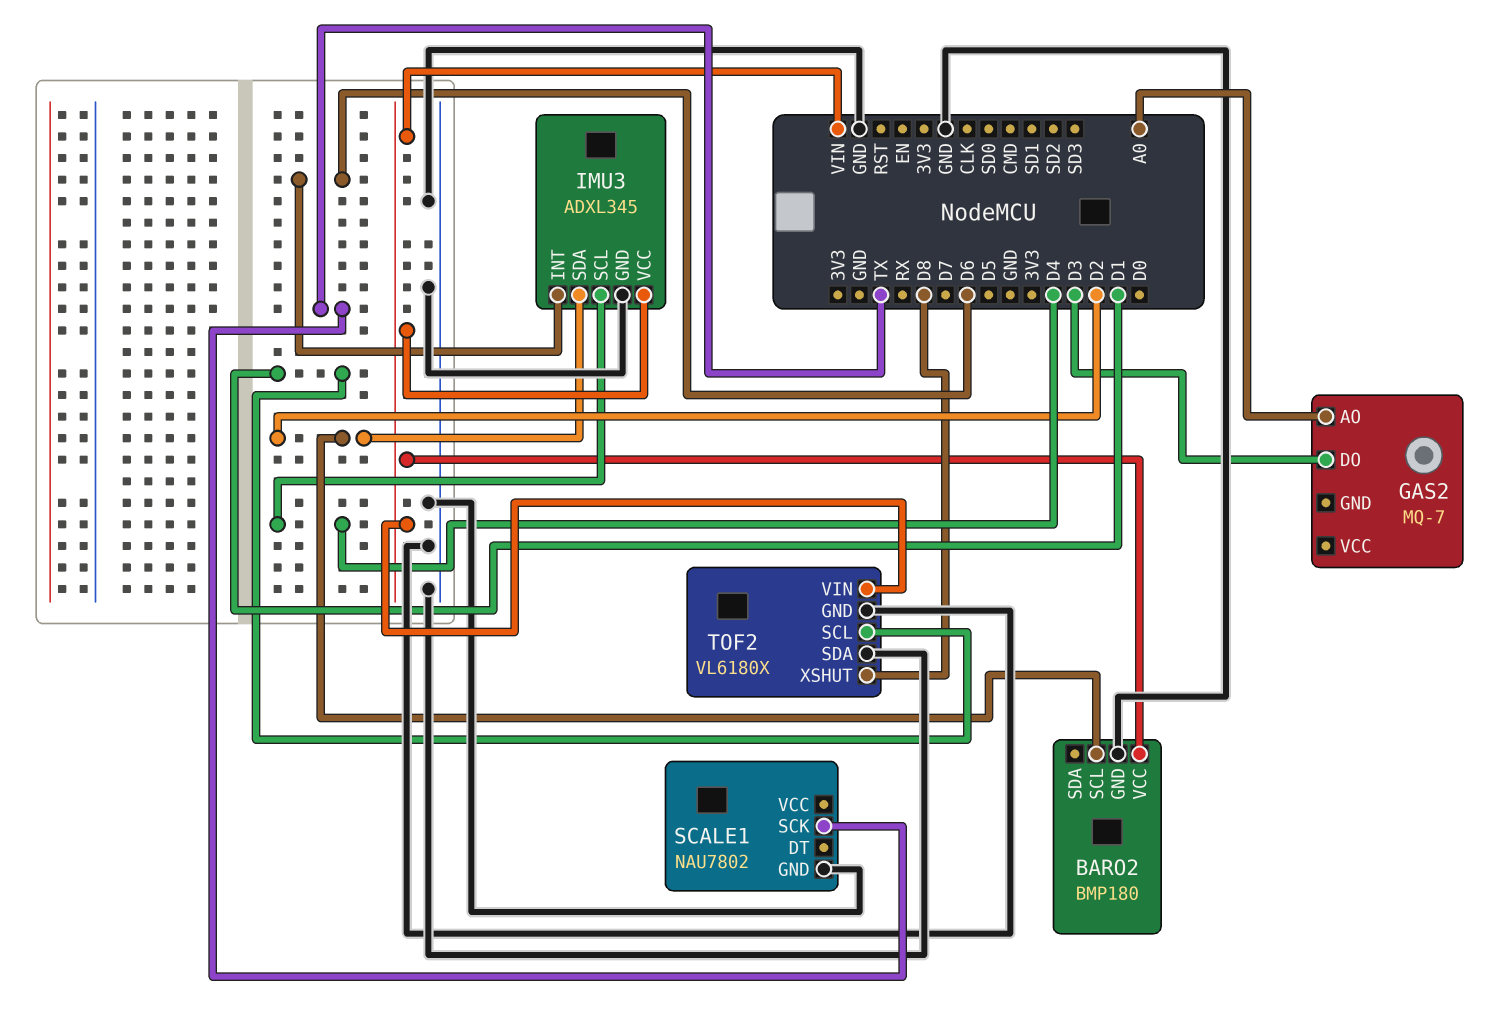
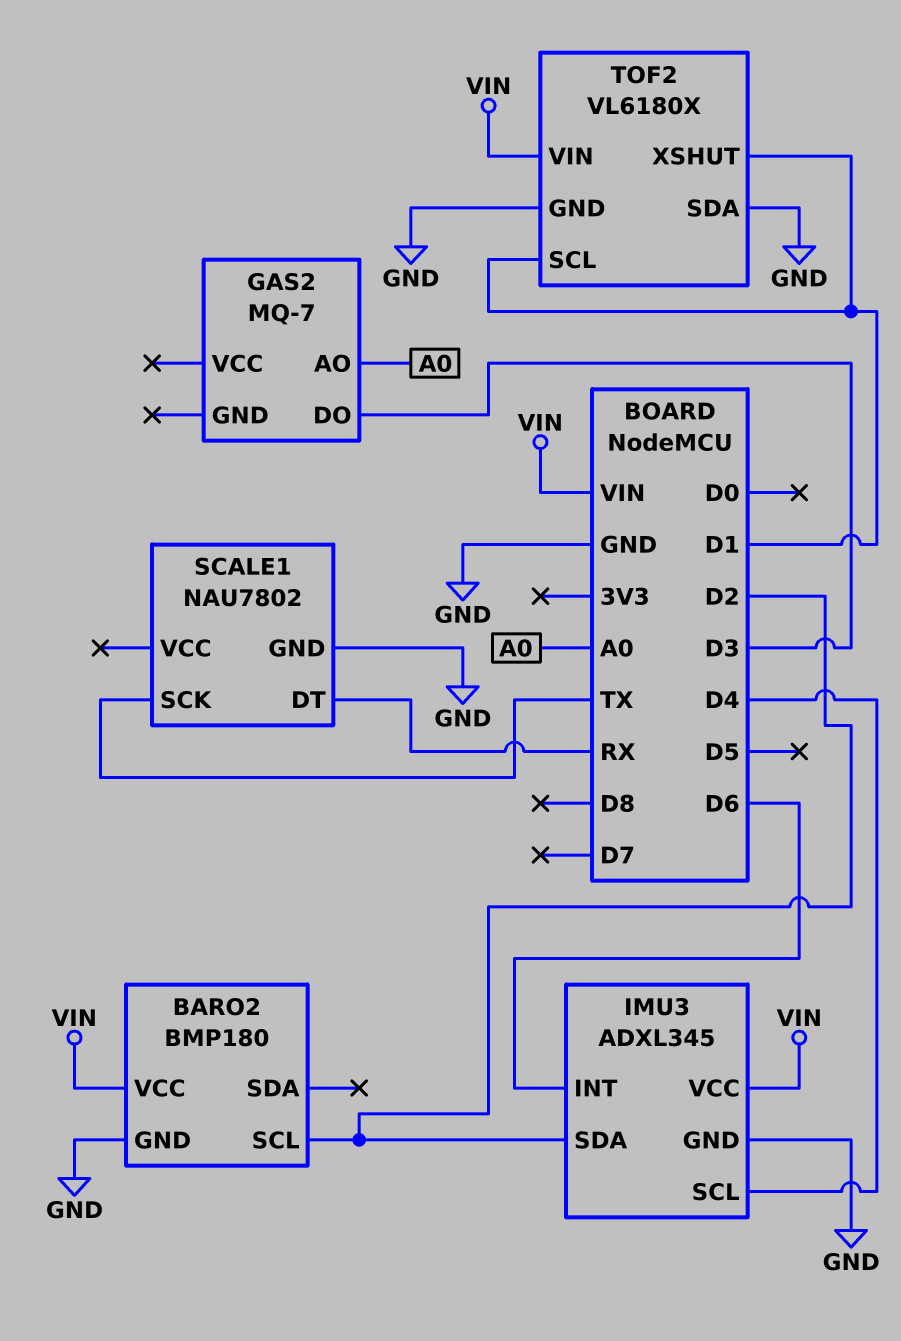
SCALE1 pin DT: none -> RX
TOF2 pin XSHUT: D8 -> D1

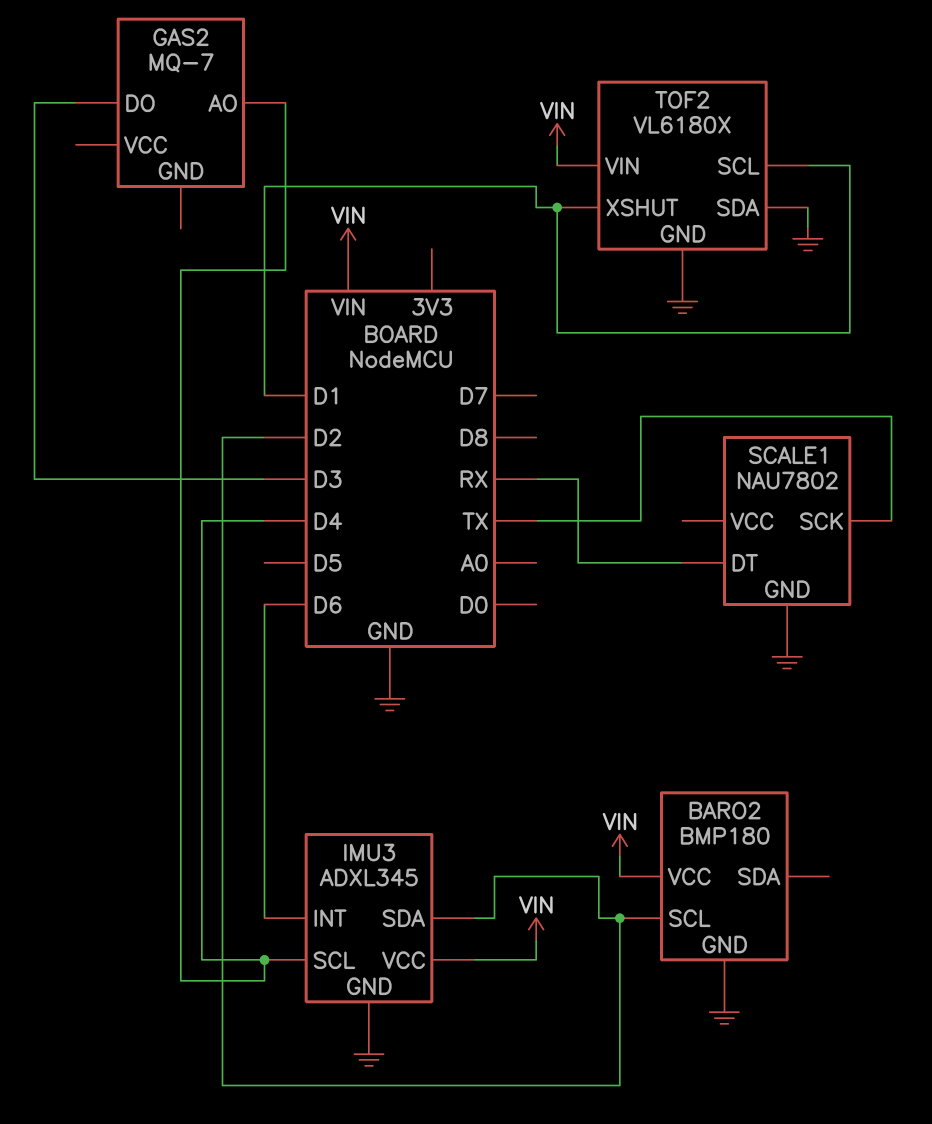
GAS2 pin AO: A0 -> D4

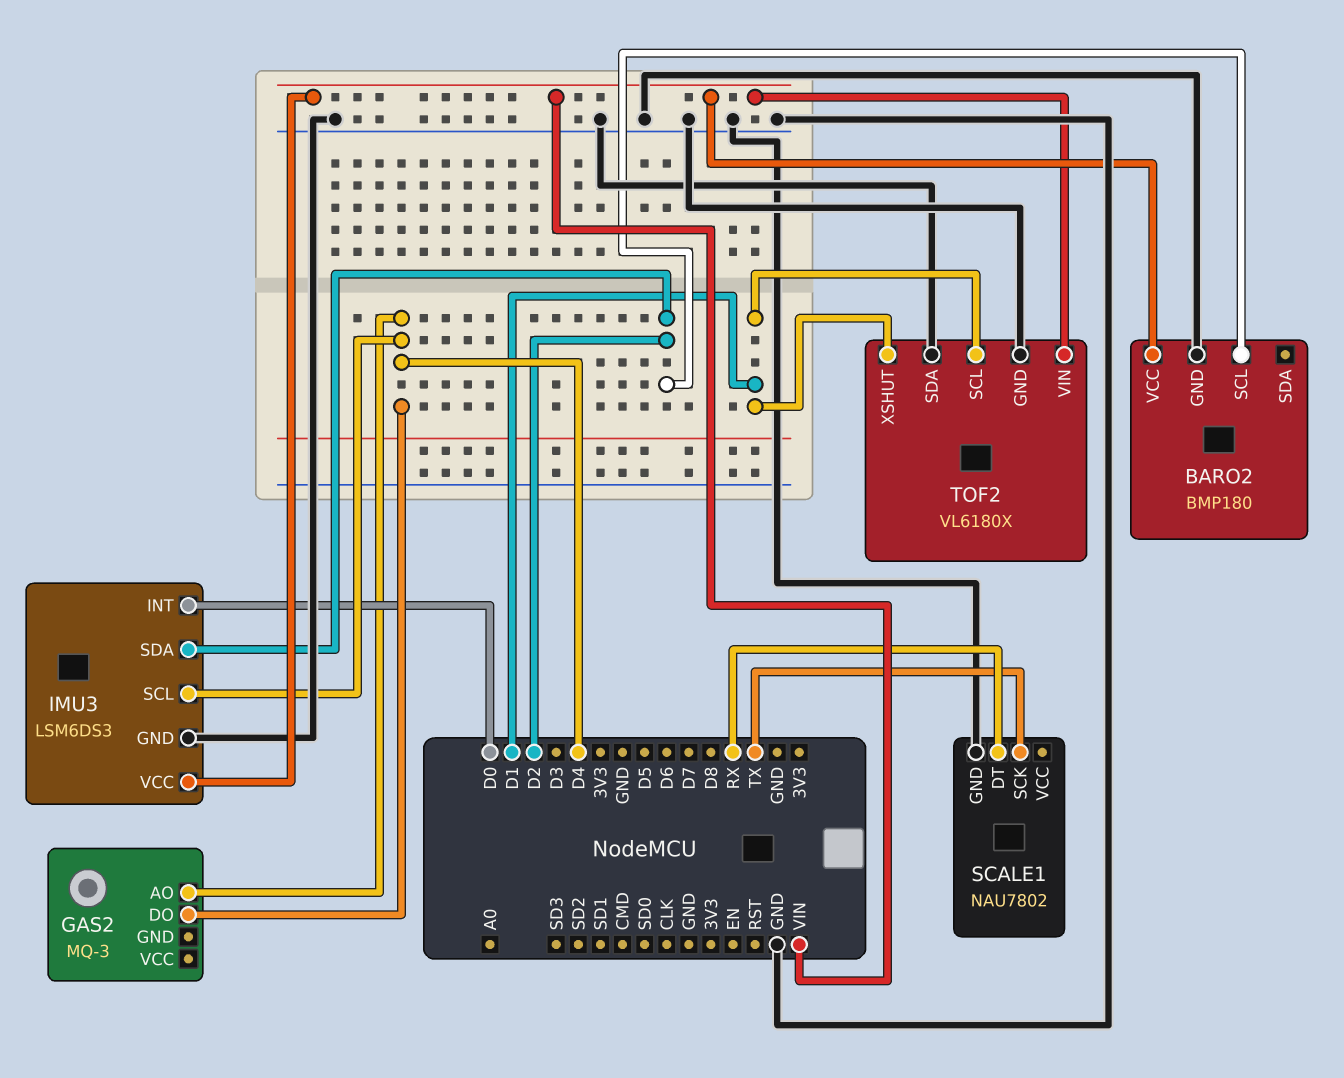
GAS2: MQ-7 -> MQ-3
GAS2 pin DO: D3 -> D4
IMU3: ADXL345 -> LSM6DS3
IMU3 pin INT: D6 -> D0

